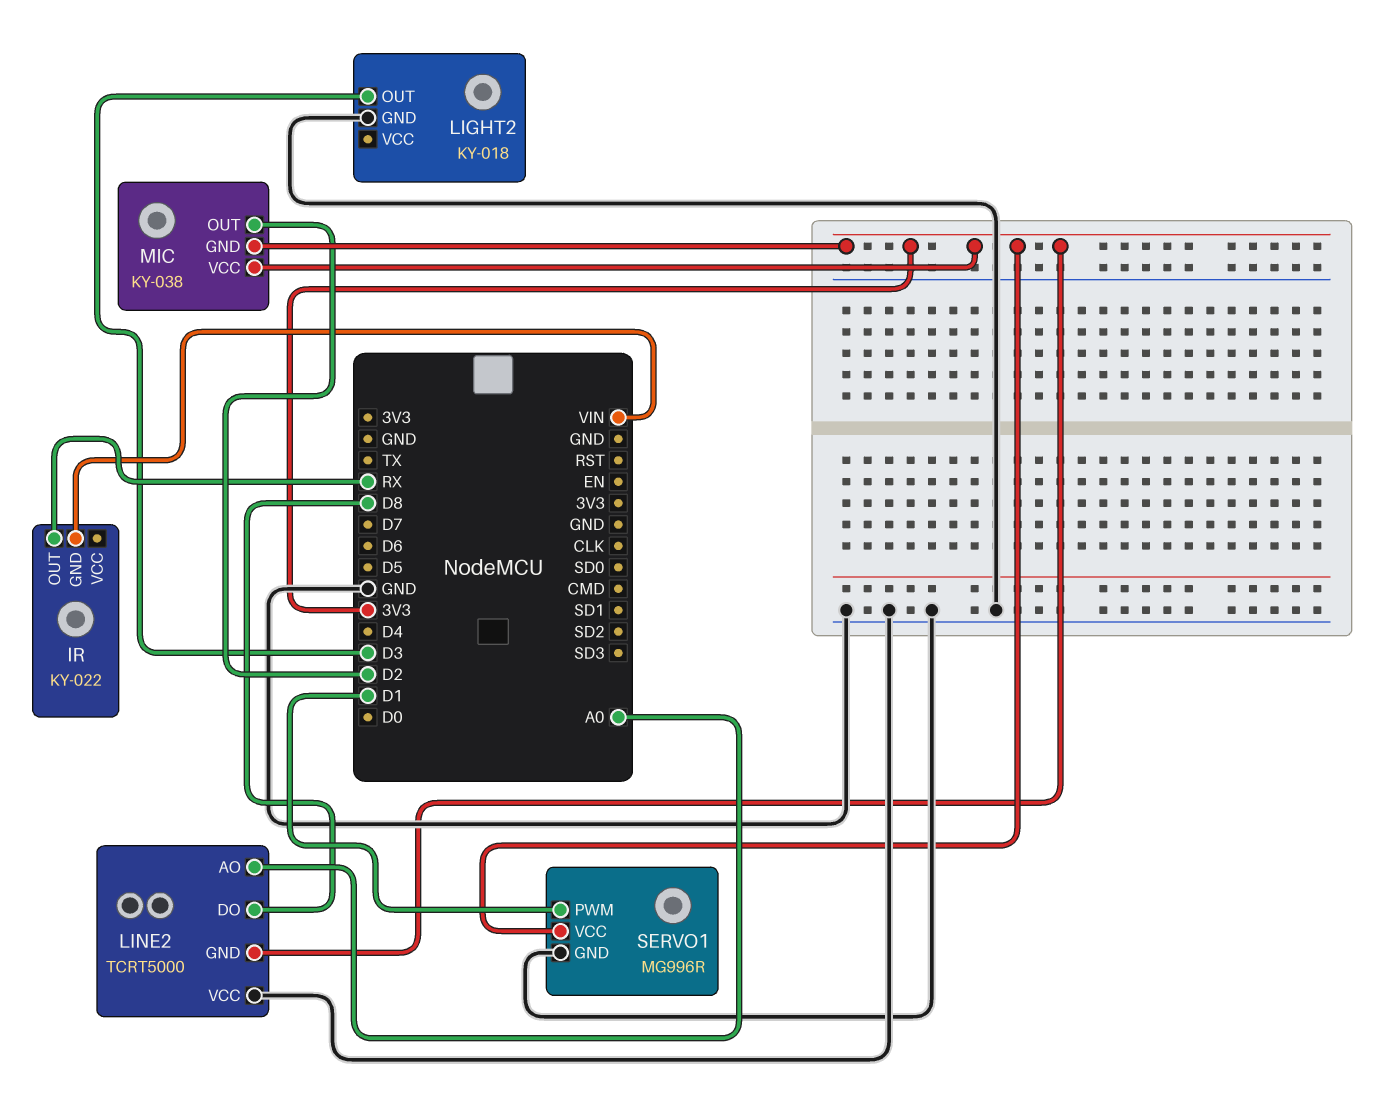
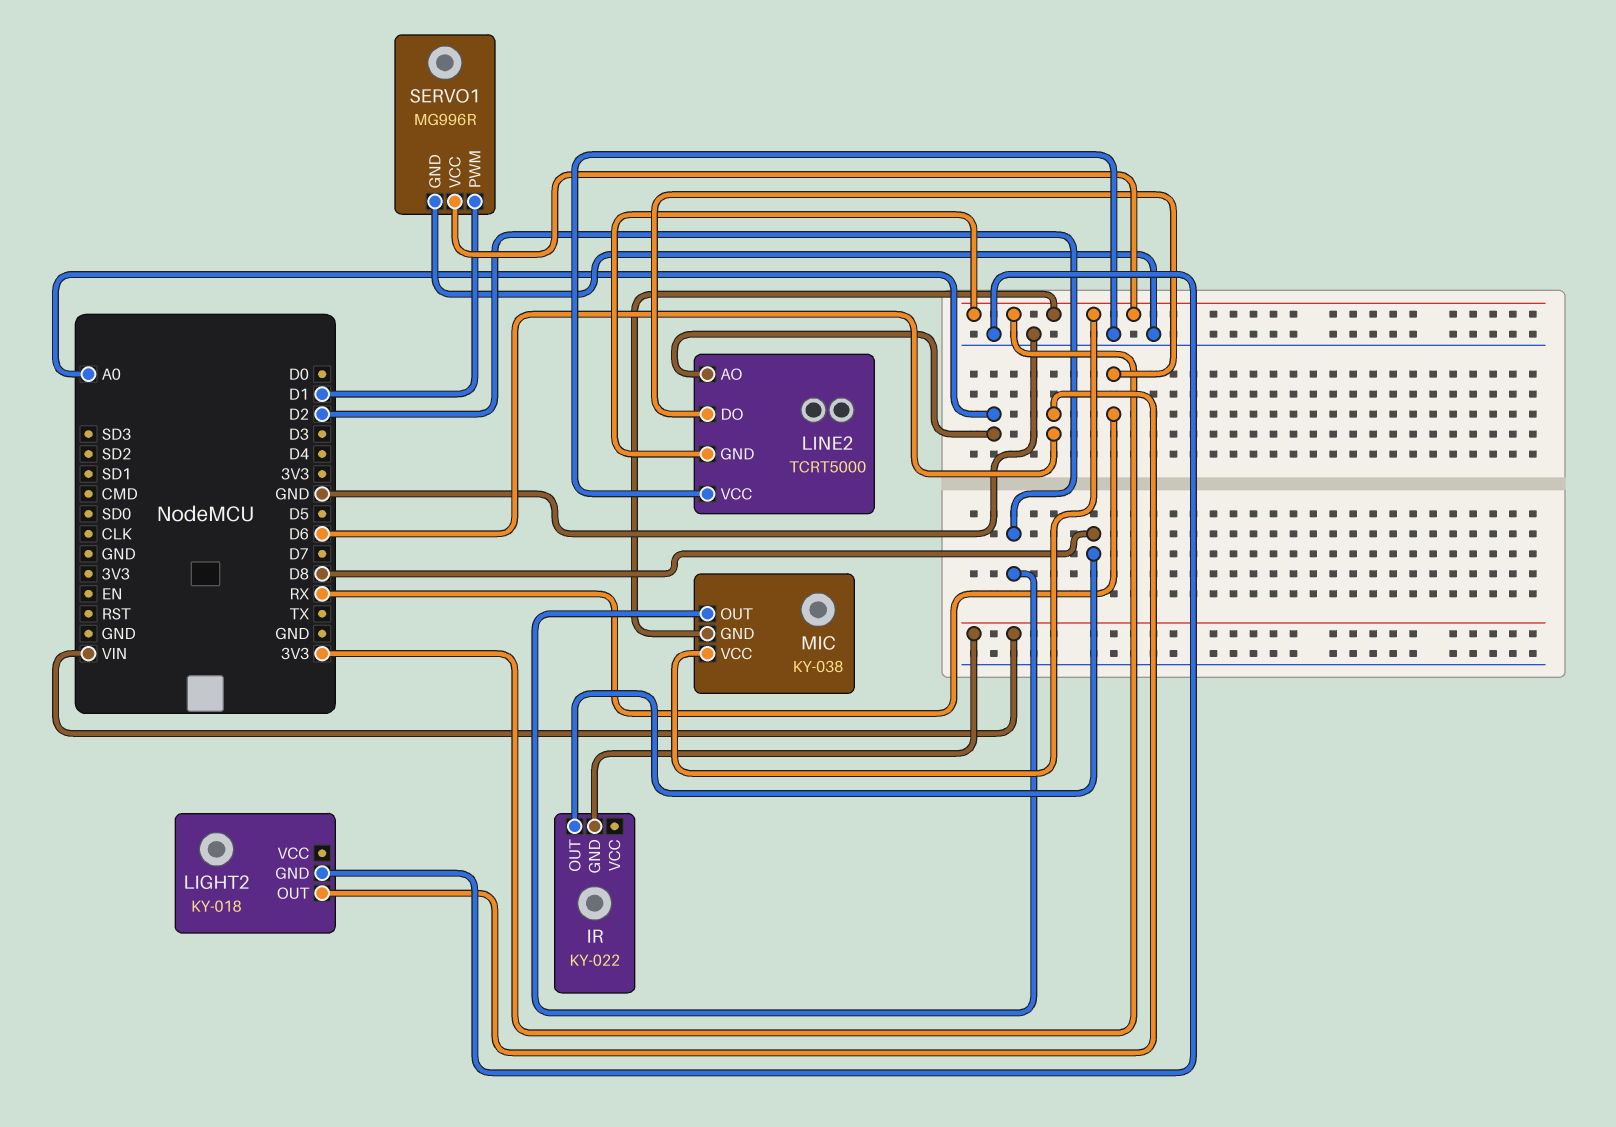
IR pin OUT: RX -> D8
LIGHT2 pin OUT: D3 -> D6
LINE2 pin DO: D8 -> RX

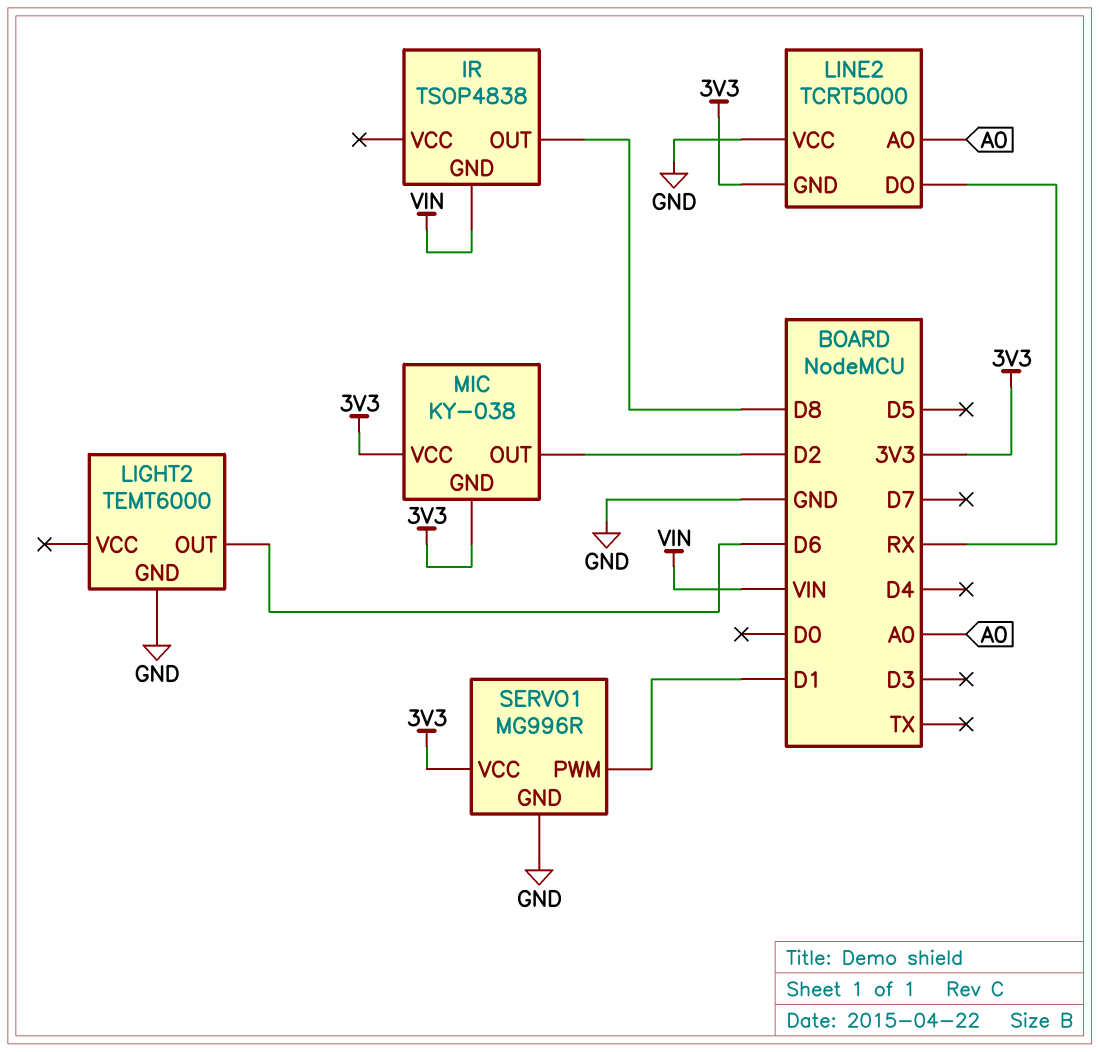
IR: KY-022 -> TSOP4838
LIGHT2: KY-018 -> TEMT6000

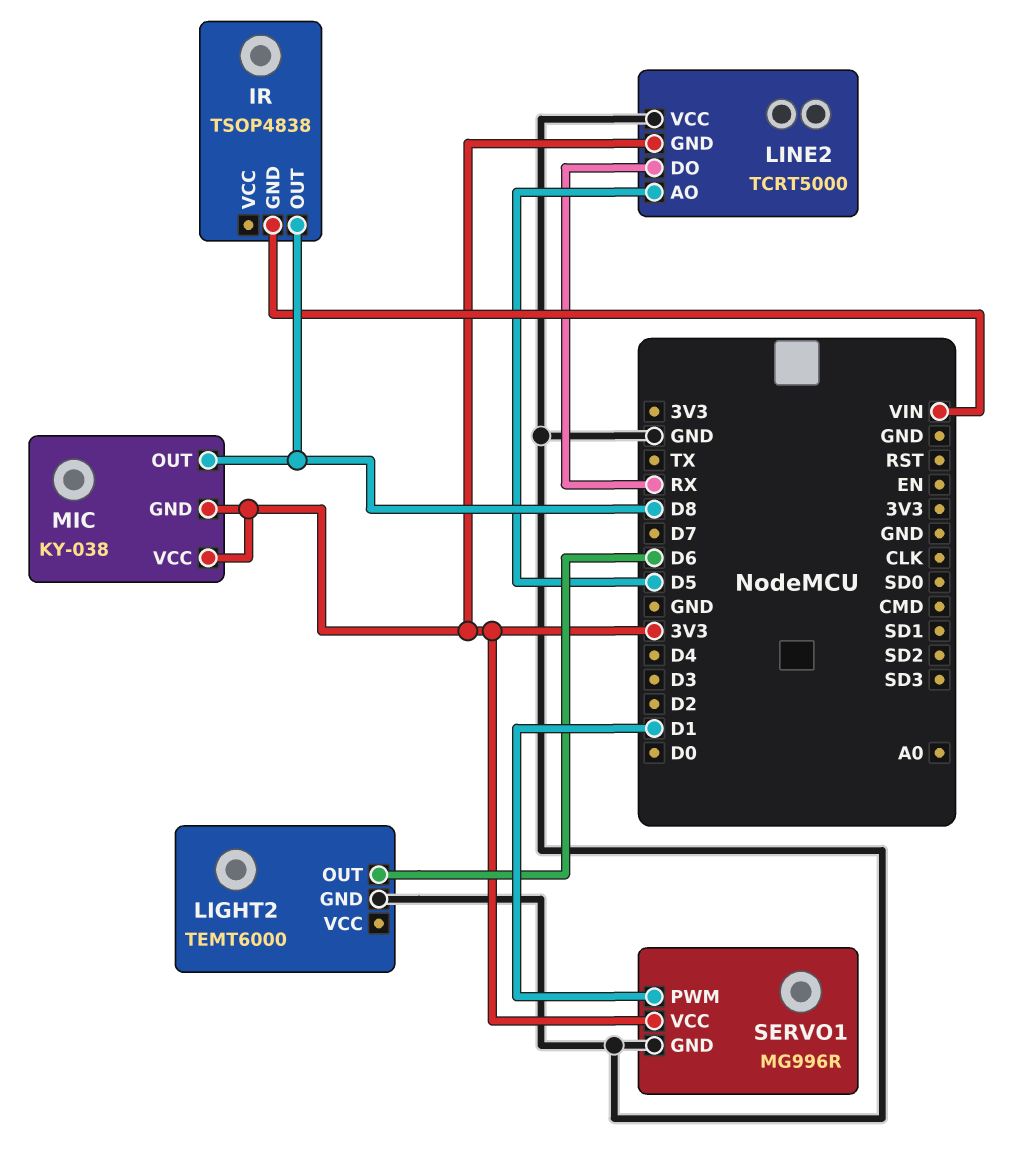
LINE2 pin AO: A0 -> D5
MIC pin OUT: D2 -> D8

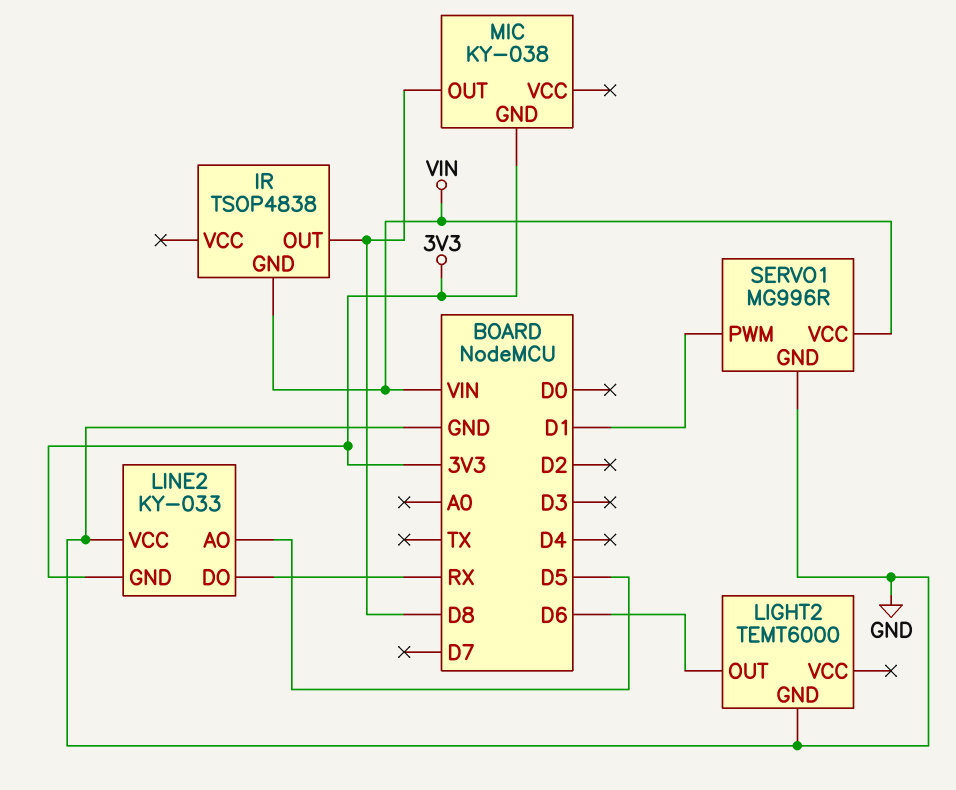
LINE2: TCRT5000 -> KY-033
MIC pin VCC: 3V3 -> none
SERVO1 pin VCC: 3V3 -> VIN

